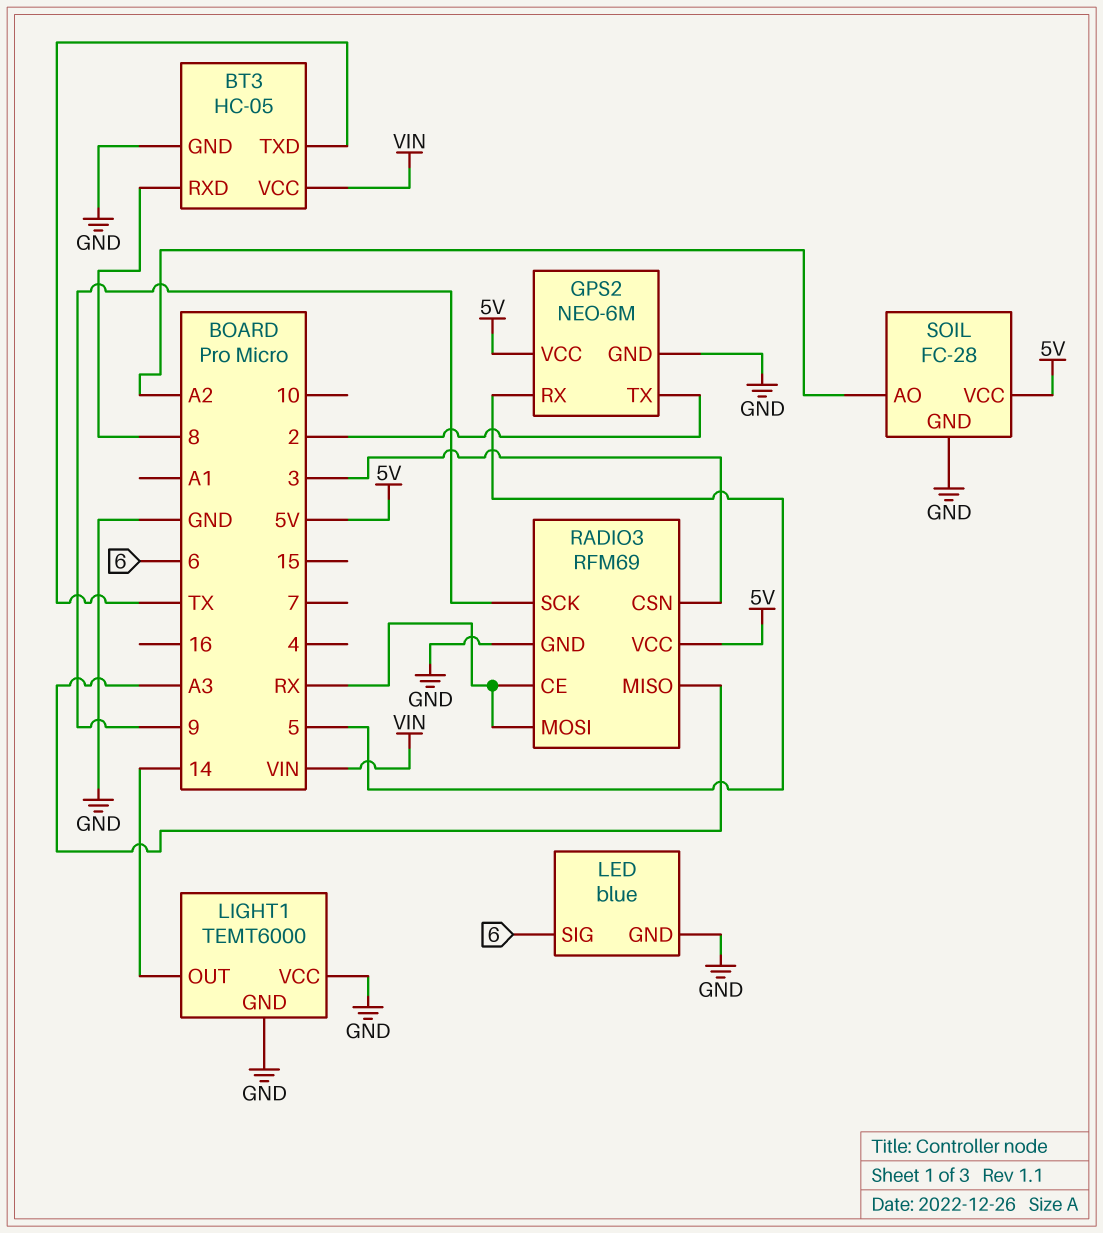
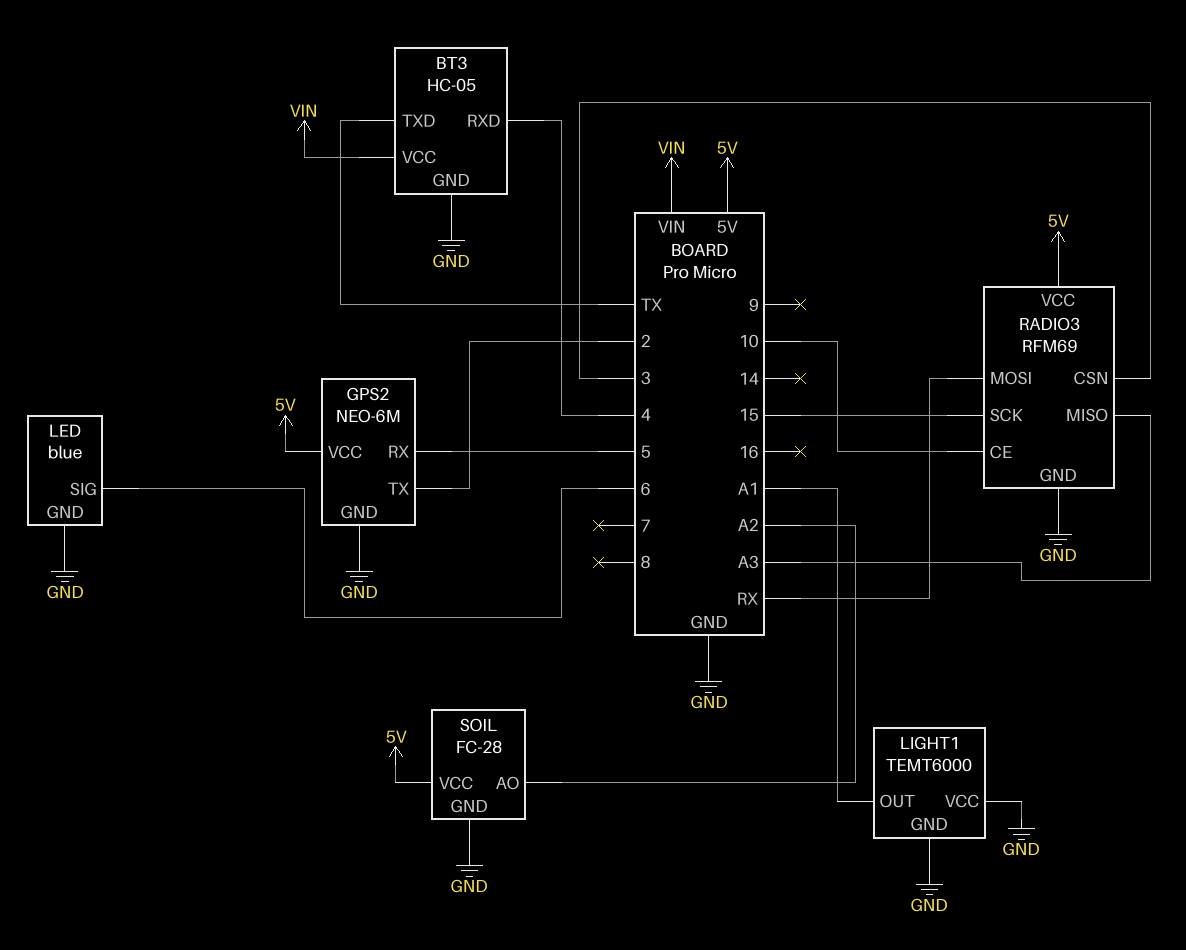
BT3 pin RXD: 8 -> 4
LIGHT1 pin OUT: 14 -> A1
RADIO3 pin CE: RX -> 10
RADIO3 pin SCK: 9 -> 15

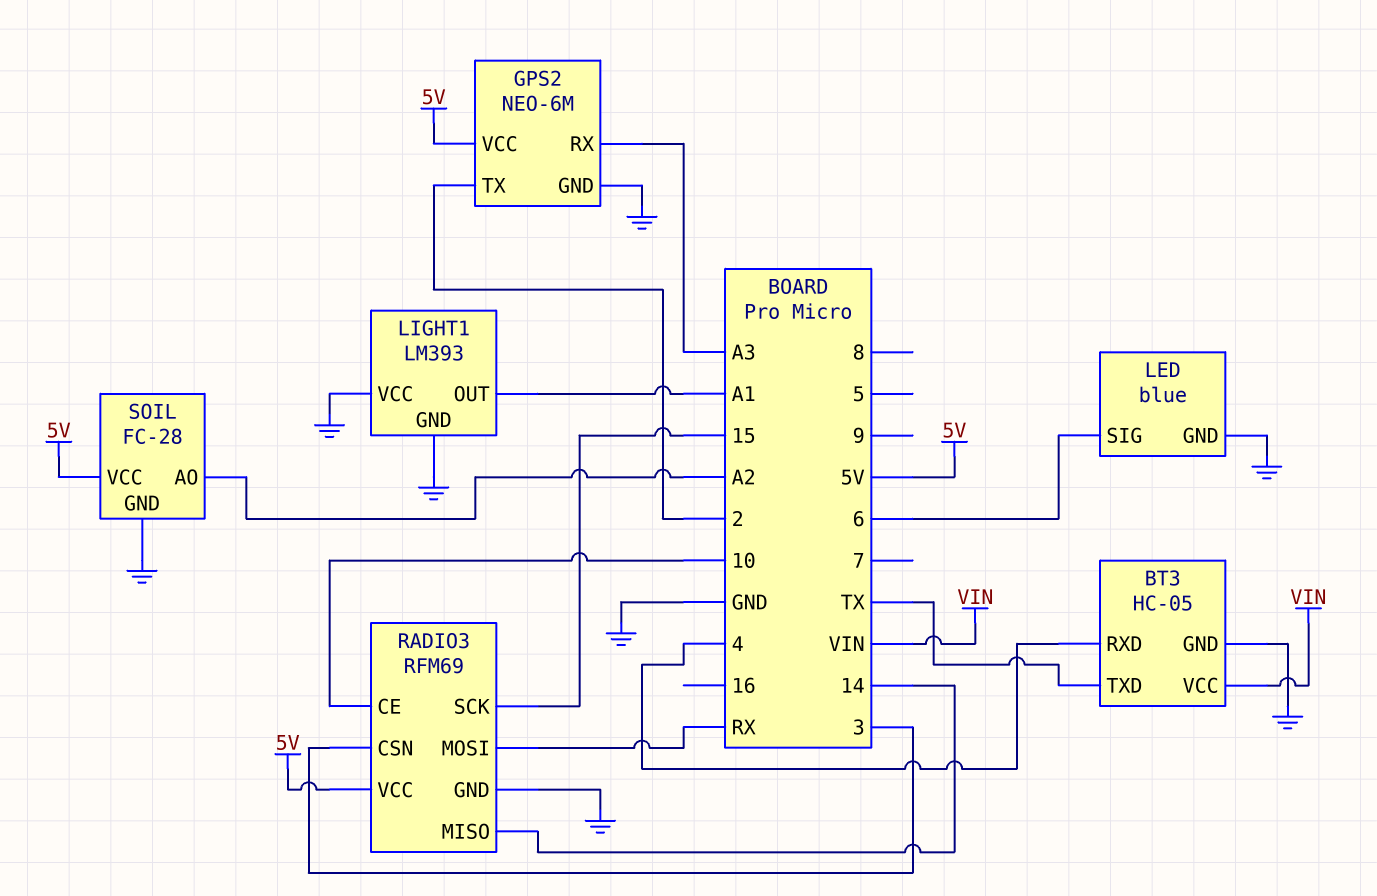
GPS2 pin RX: 5 -> A3
LIGHT1: TEMT6000 -> LM393
RADIO3 pin MISO: A3 -> 14

